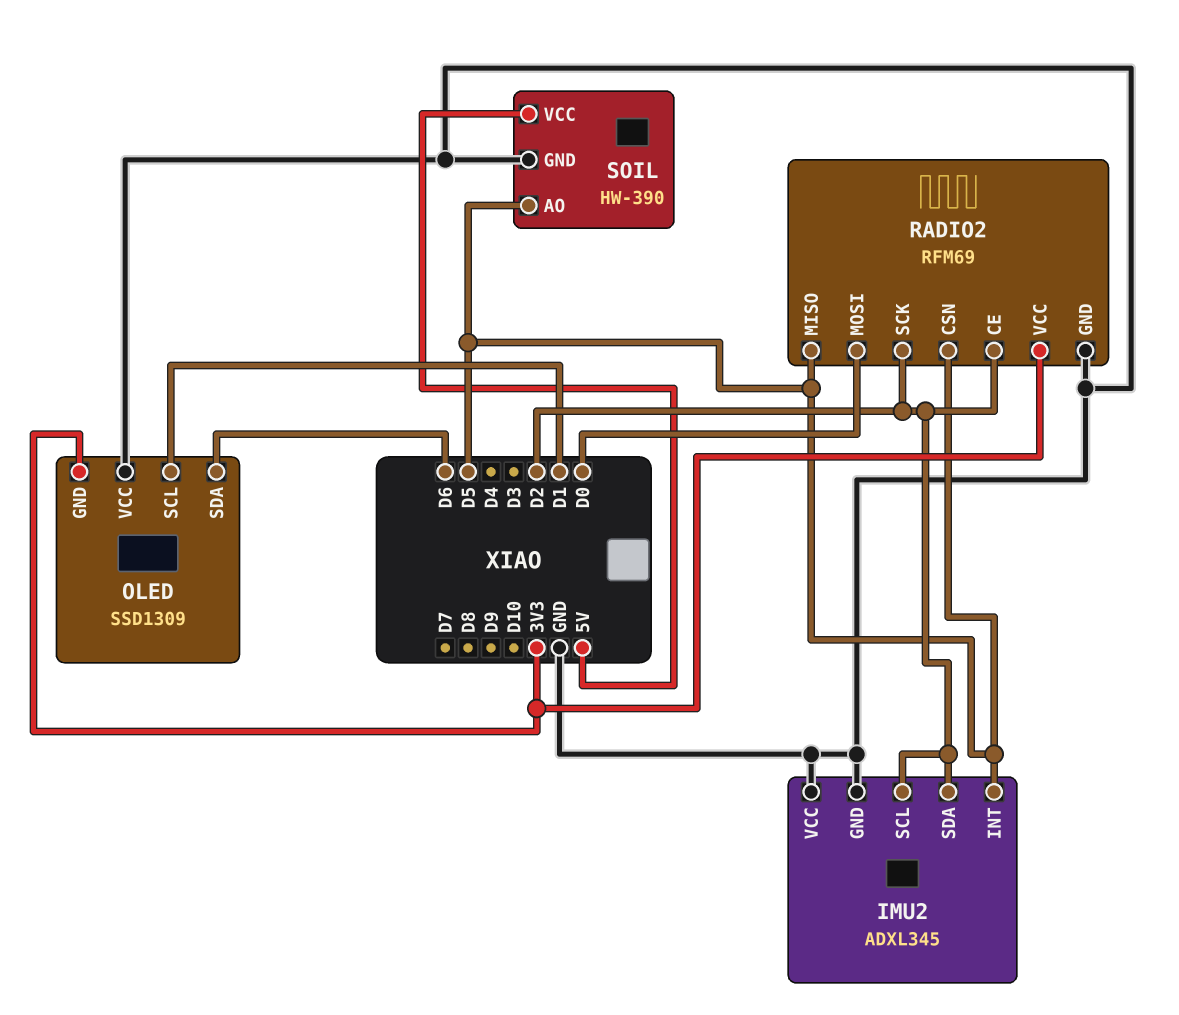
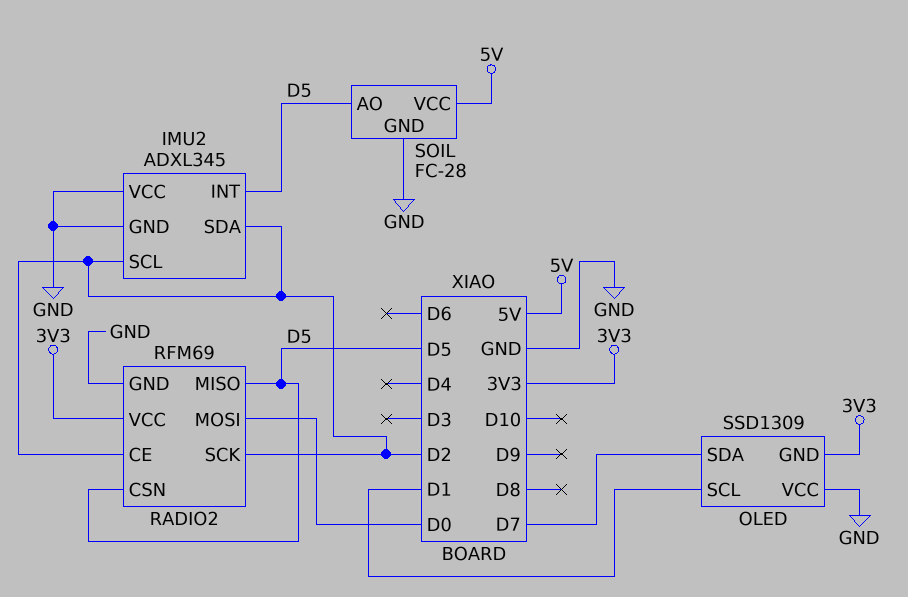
OLED pin SDA: D6 -> D7
SOIL: HW-390 -> FC-28

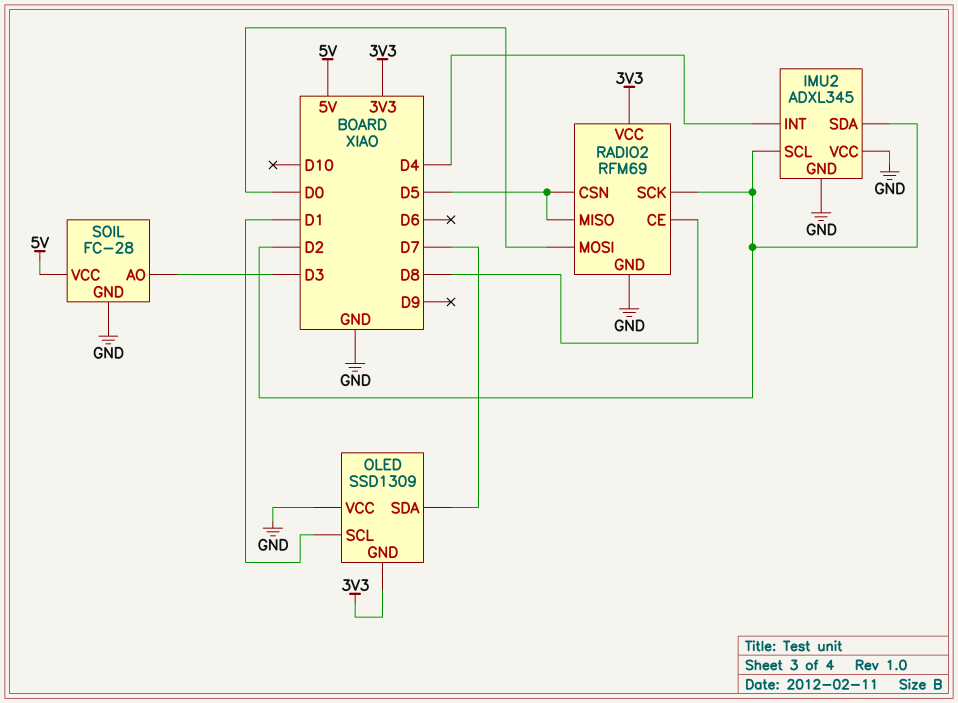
IMU2 pin INT: D5 -> D4
RADIO2 pin CE: D2 -> D8
SOIL pin AO: D5 -> D3

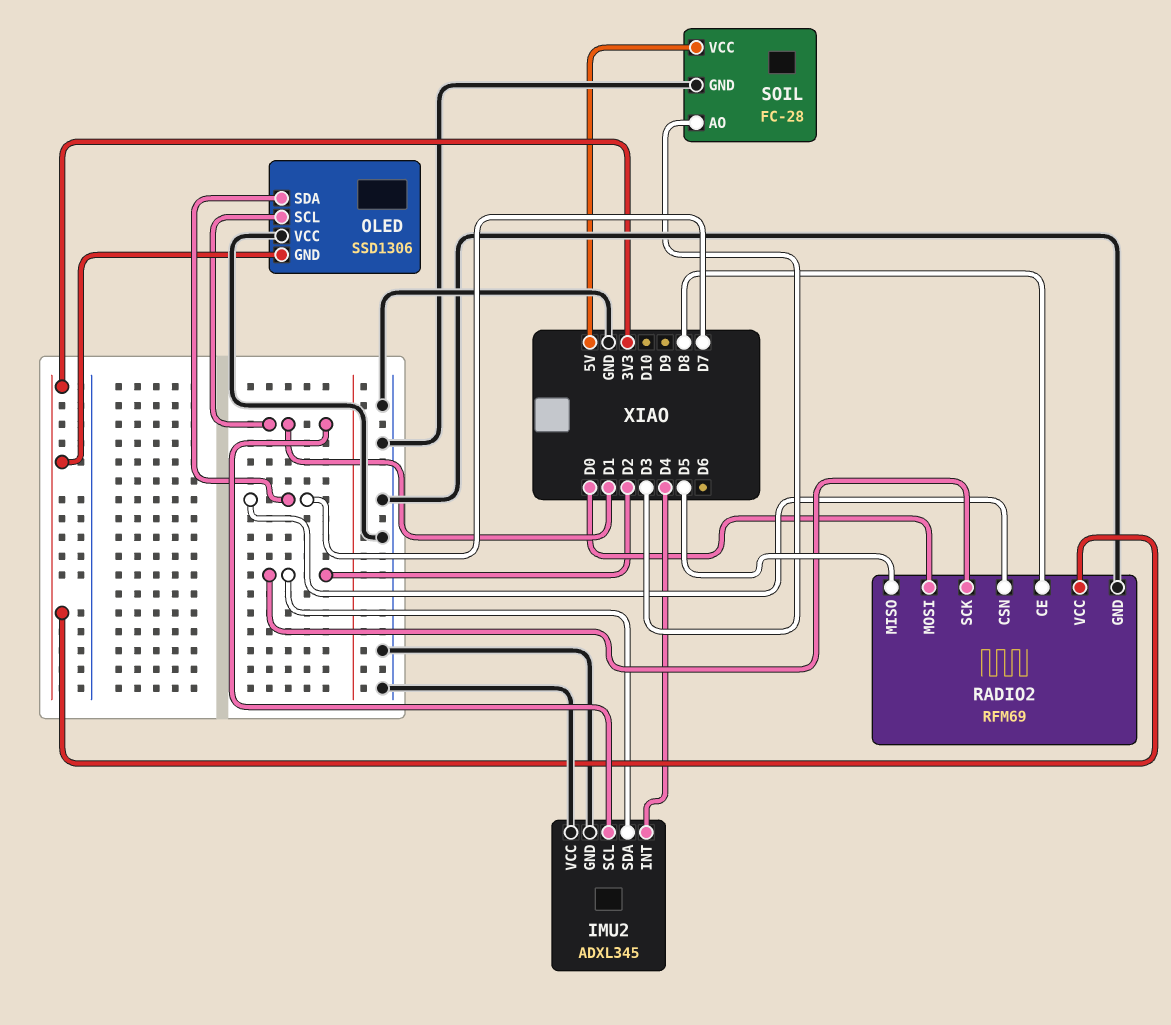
IMU2 pin SCL: D2 -> D1
OLED: SSD1309 -> SSD1306
RADIO2 pin CSN: D5 -> D7

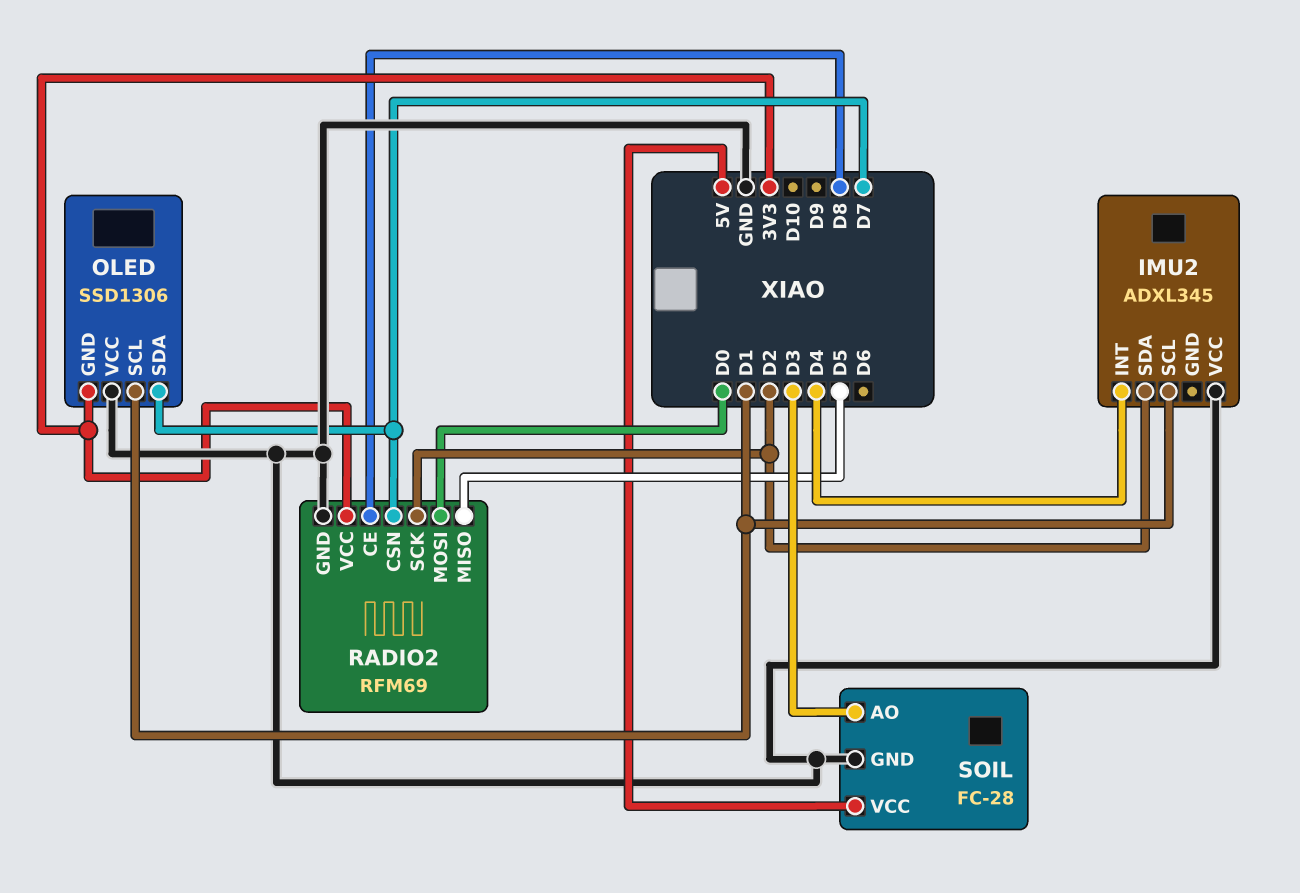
IMU2 pin GND: GND -> none

